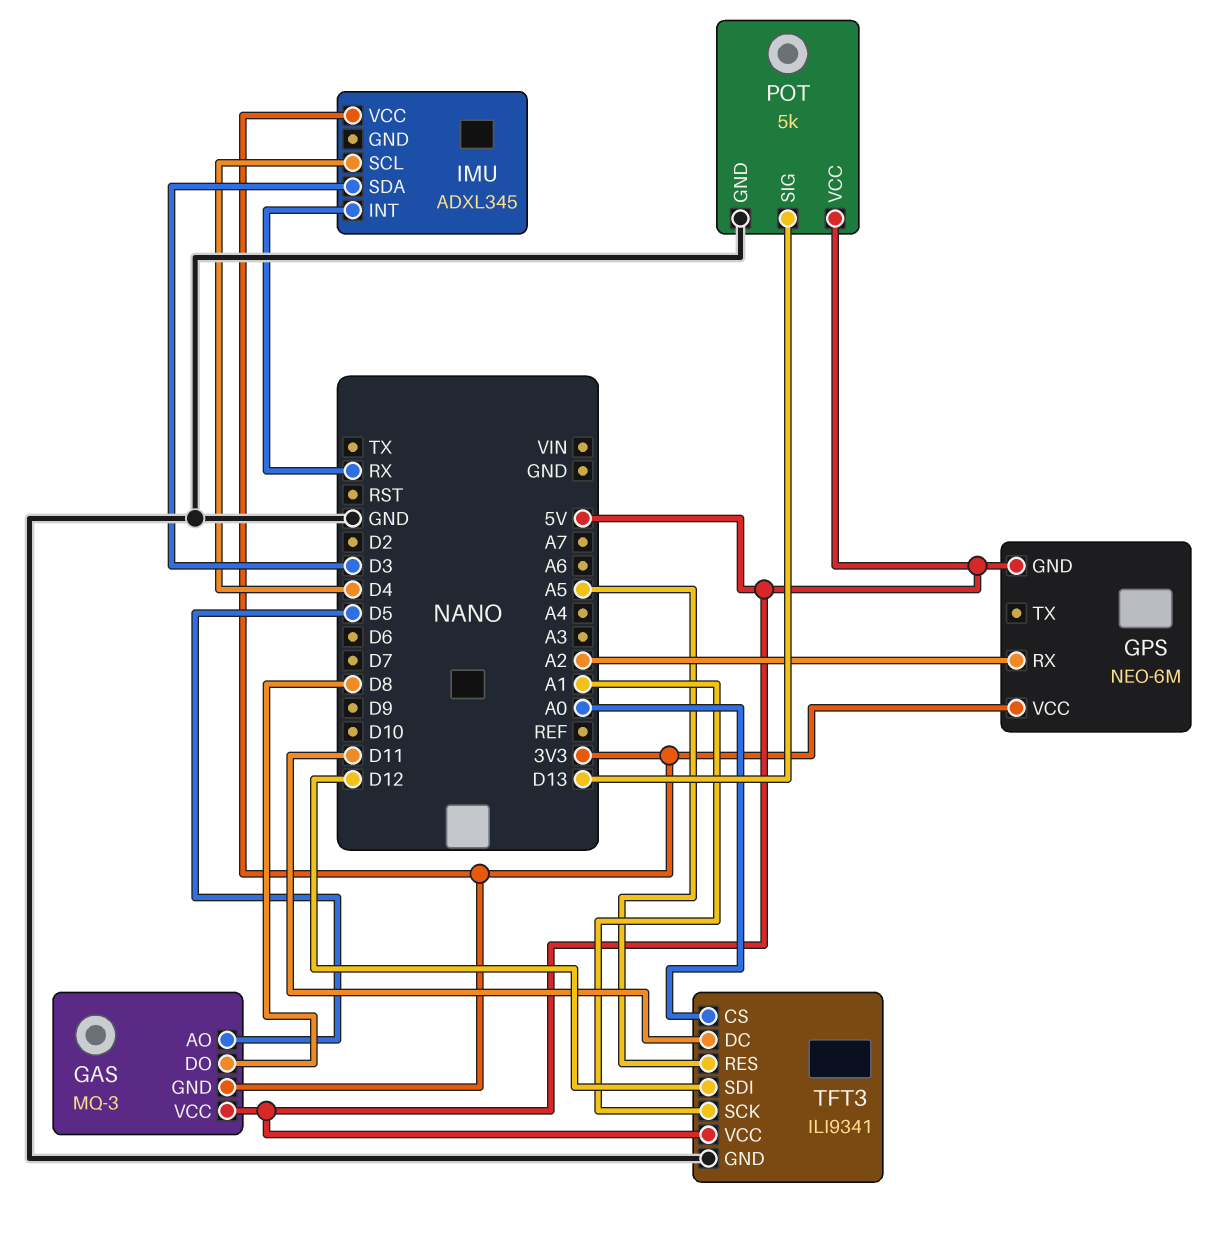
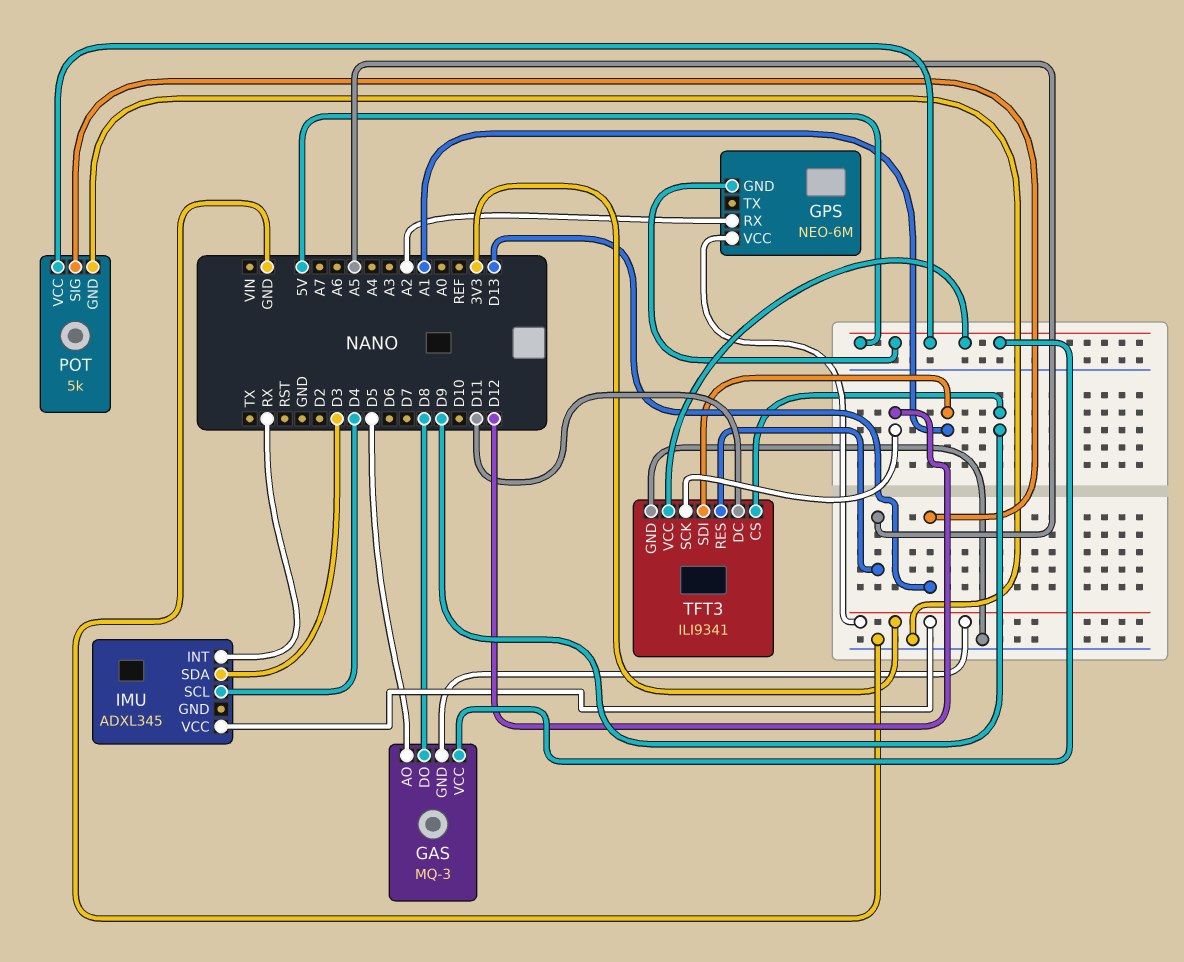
TFT3 pin CS: A0 -> D9
TFT3 pin SCK: A1 -> D12
TFT3 pin SDI: D12 -> A1

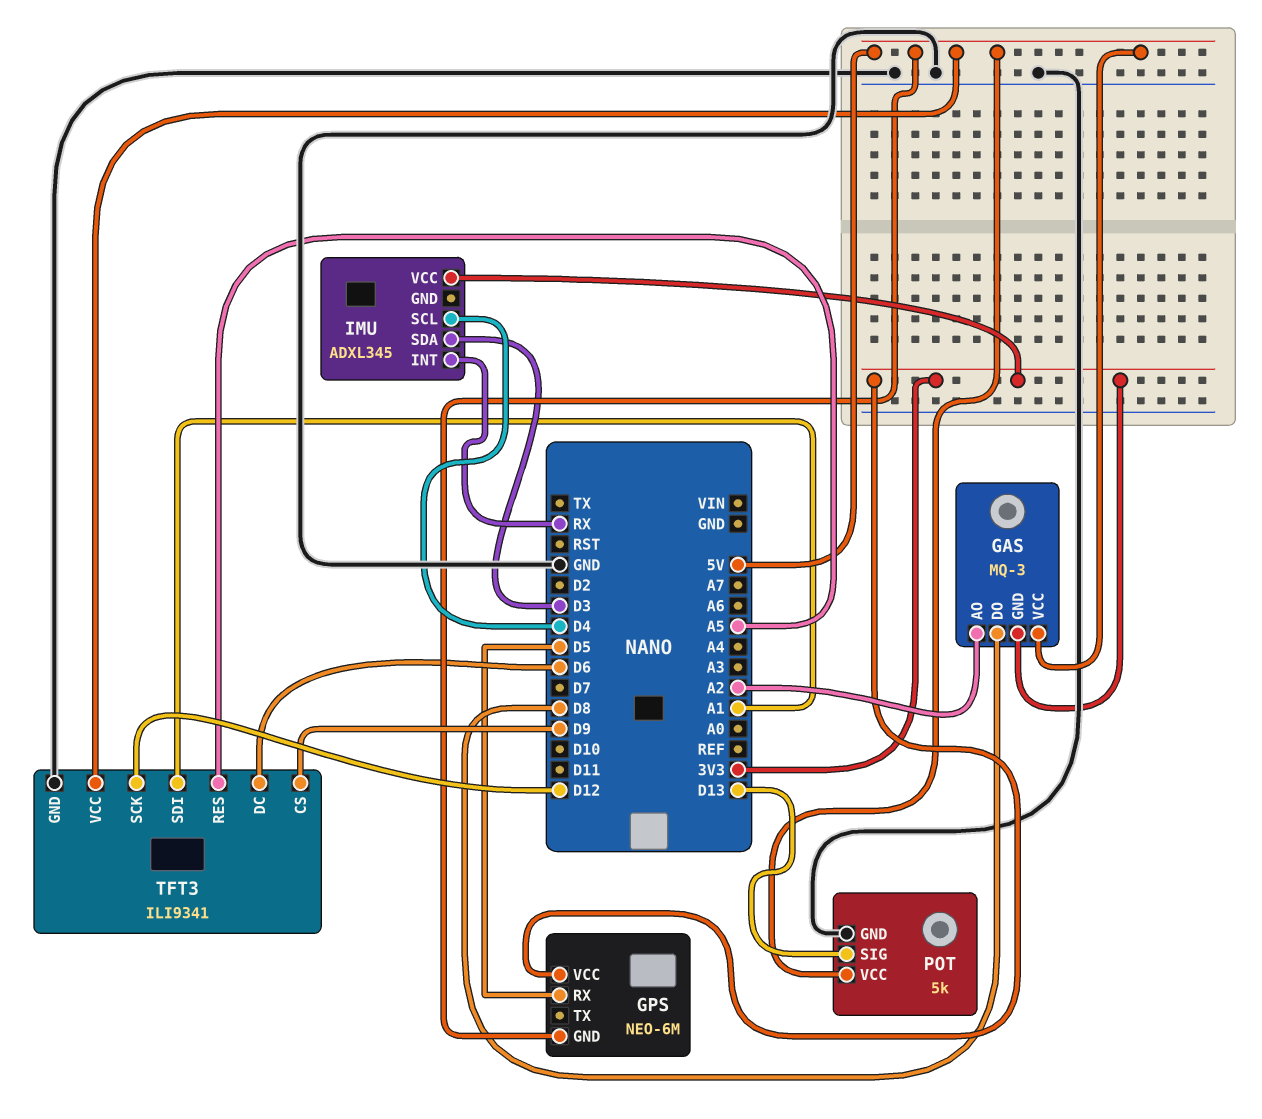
GAS pin AO: D5 -> A2
GPS pin RX: A2 -> D5
TFT3 pin DC: D11 -> D6

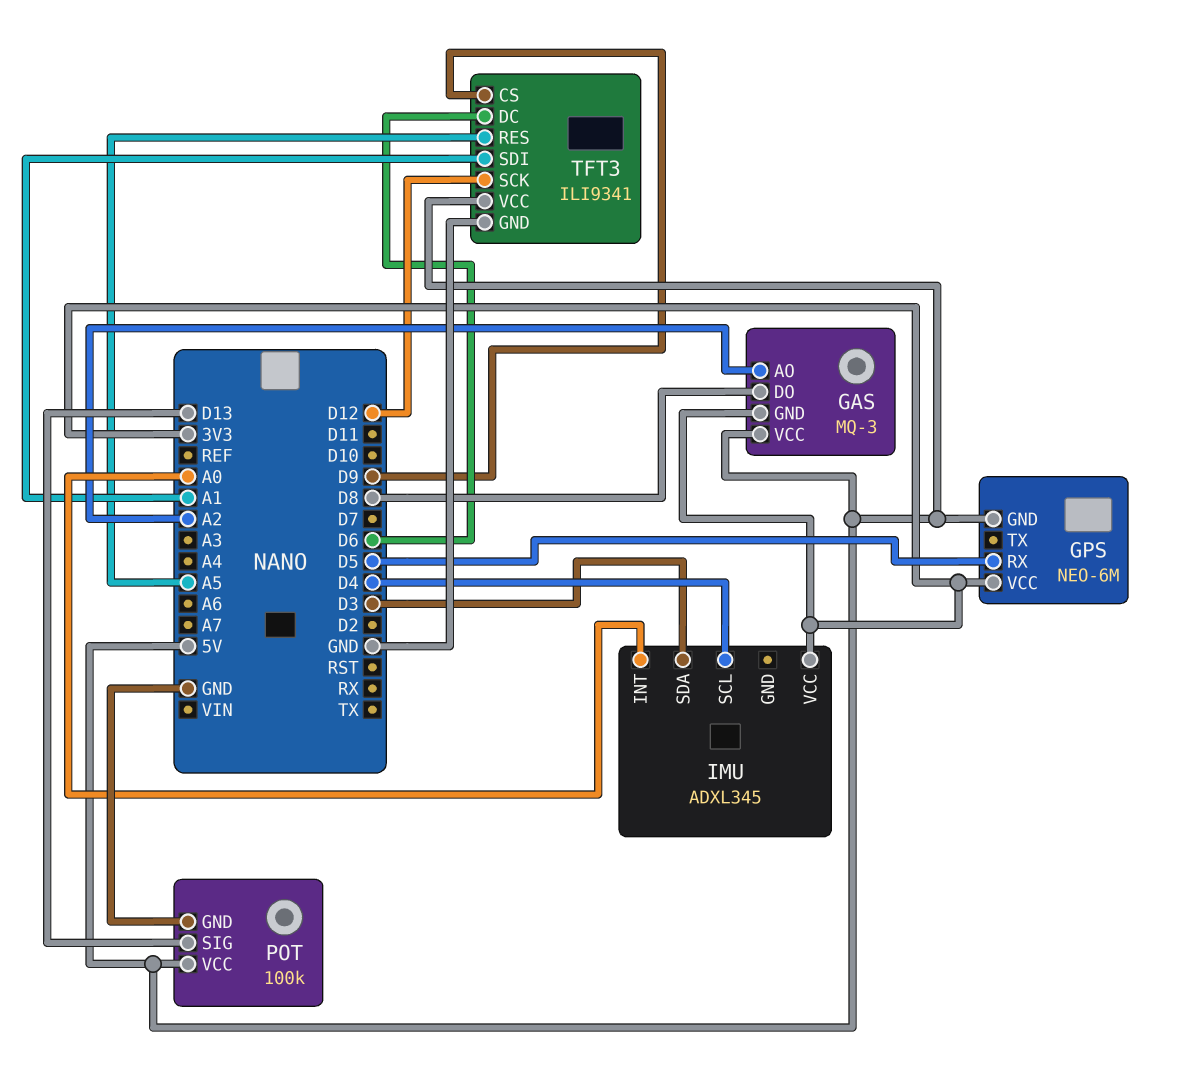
IMU pin INT: RX -> A0
POT: 5k -> 100k

